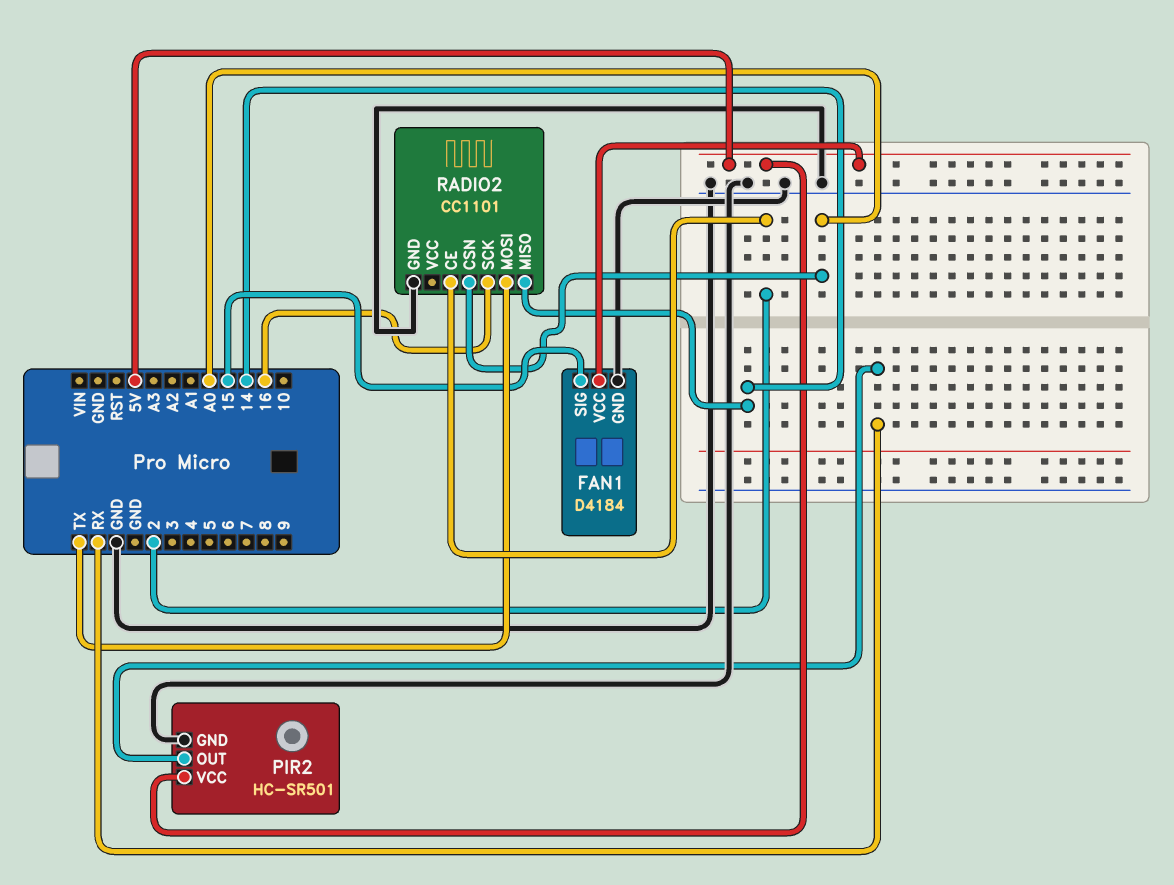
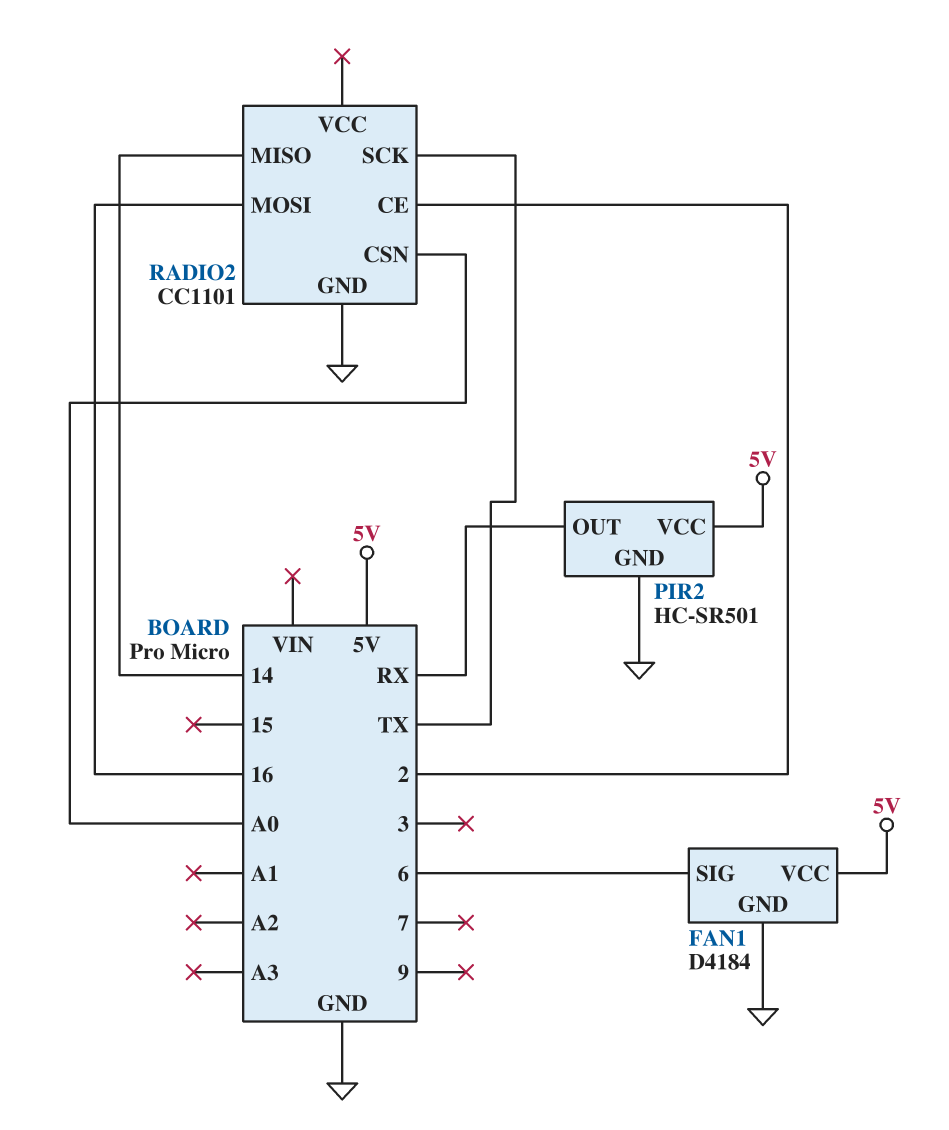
FAN1 pin SIG: 15 -> 6
RADIO2 pin MOSI: TX -> 16
RADIO2 pin SCK: 16 -> TX

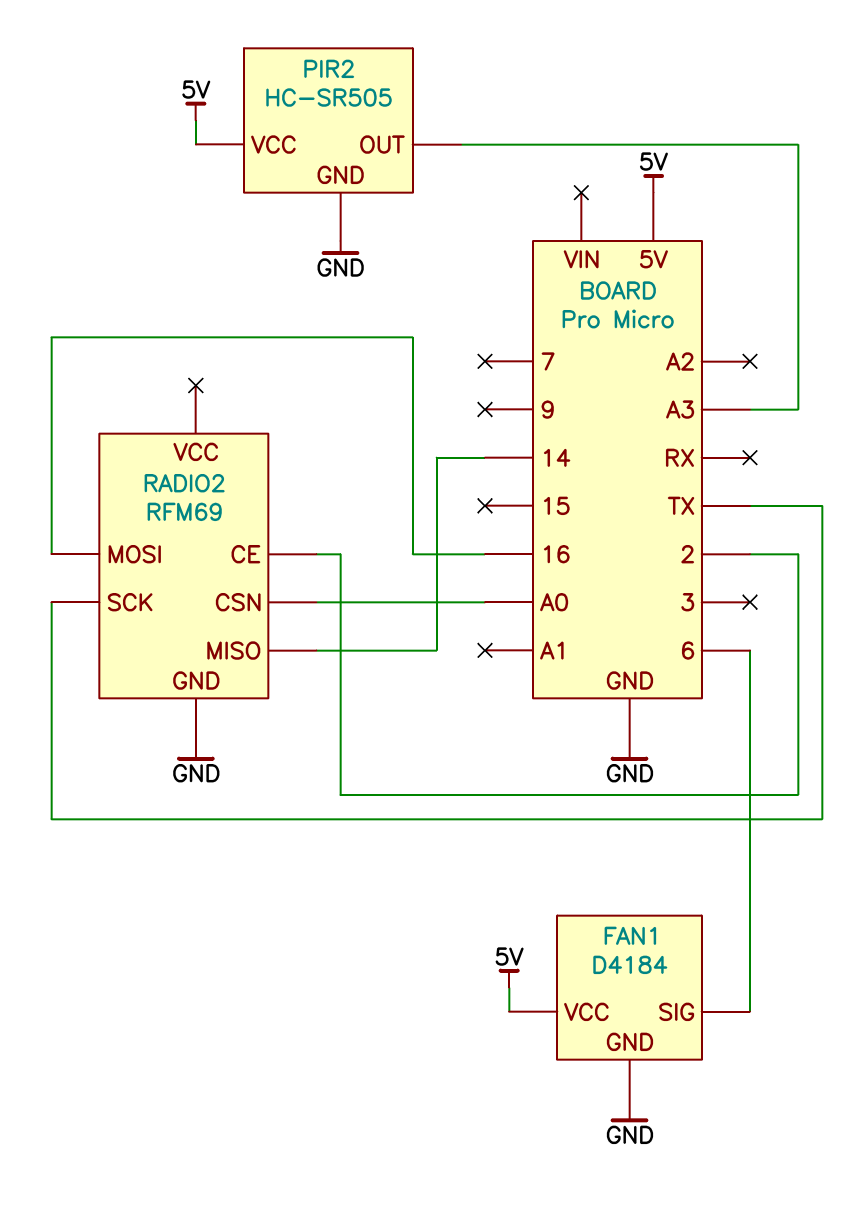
PIR2: HC-SR501 -> HC-SR505
PIR2 pin OUT: RX -> A3
RADIO2: CC1101 -> RFM69

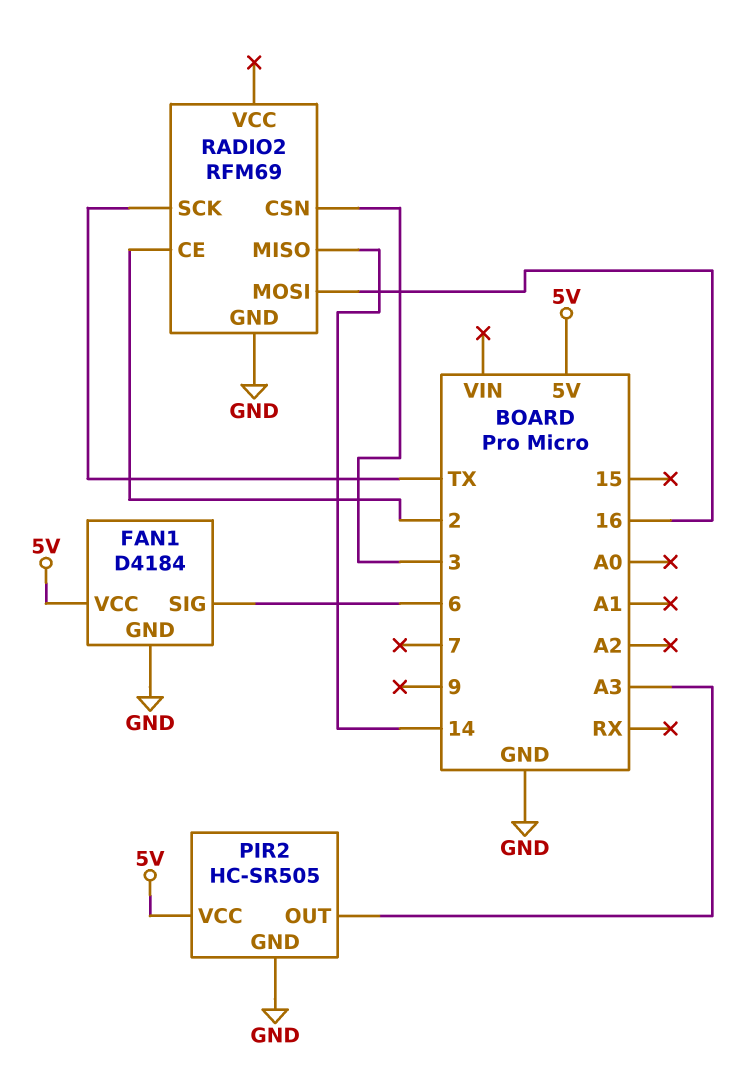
RADIO2 pin CSN: A0 -> 3

